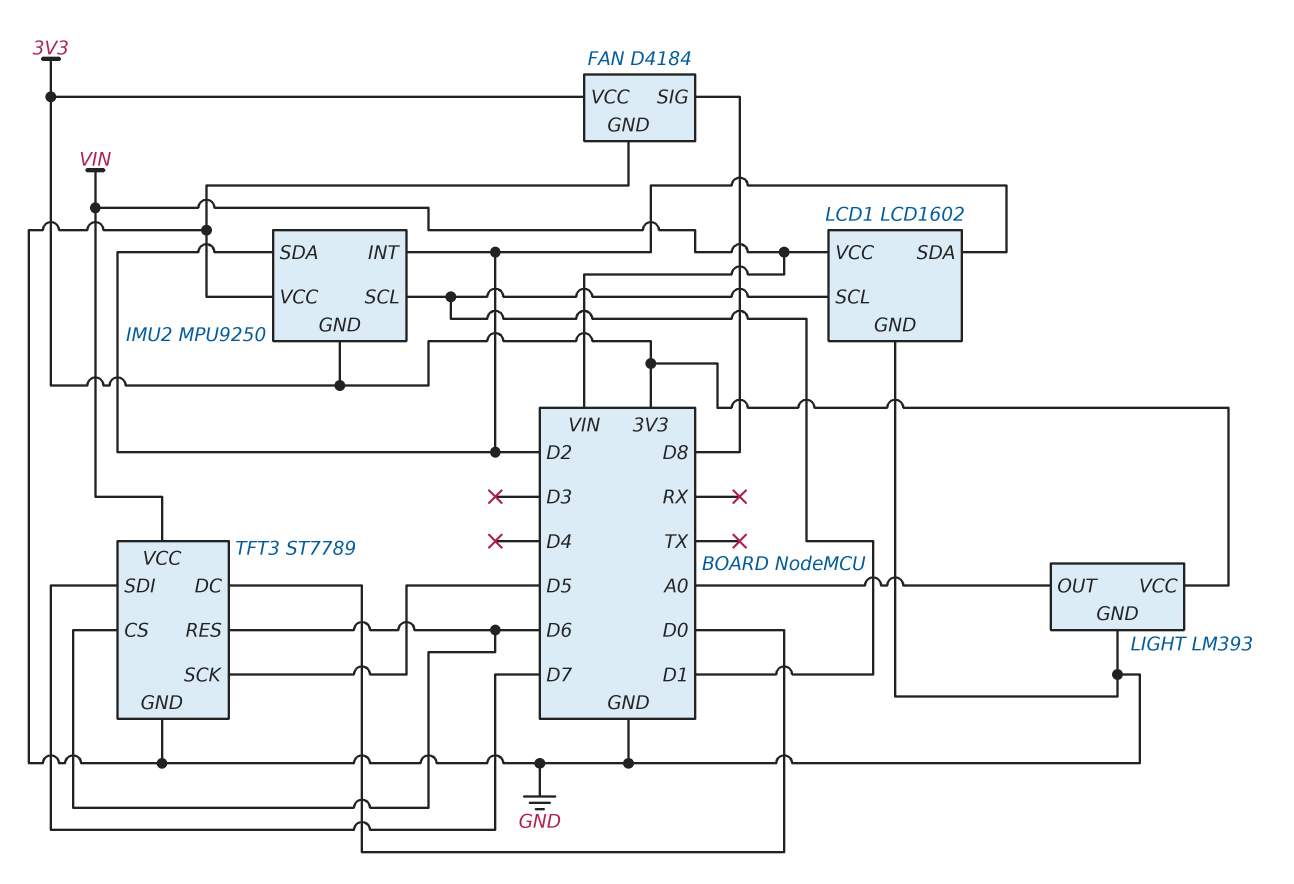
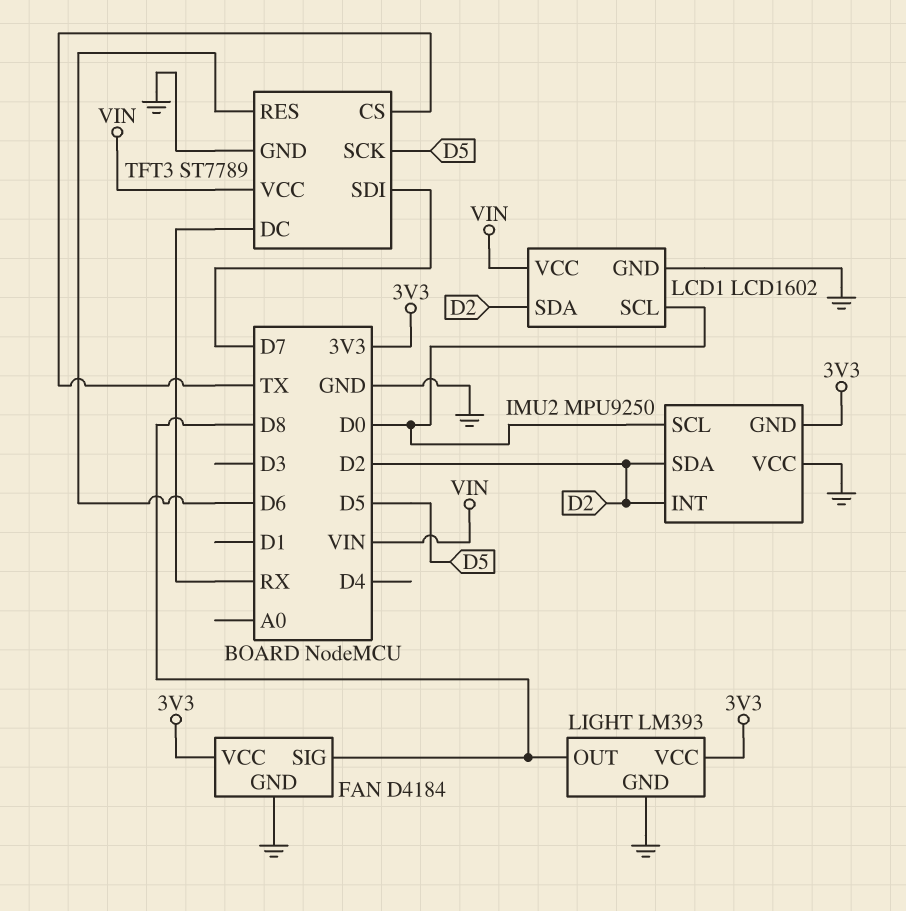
IMU2 pin SCL: D1 -> D0
LCD1 pin SCL: D1 -> D0
LIGHT pin OUT: A0 -> D8
TFT3 pin CS: D6 -> TX
TFT3 pin DC: D0 -> RX

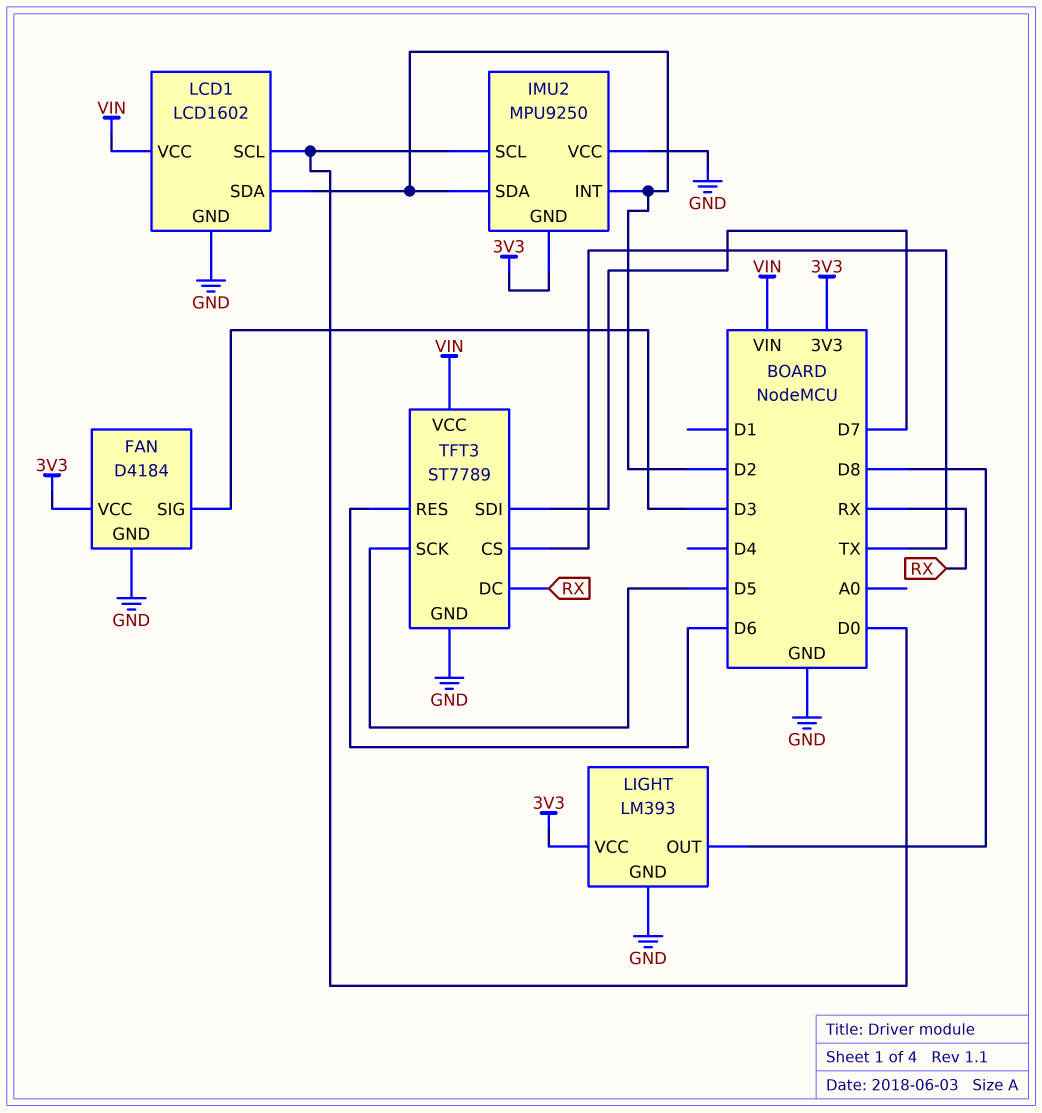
FAN pin SIG: D8 -> D3

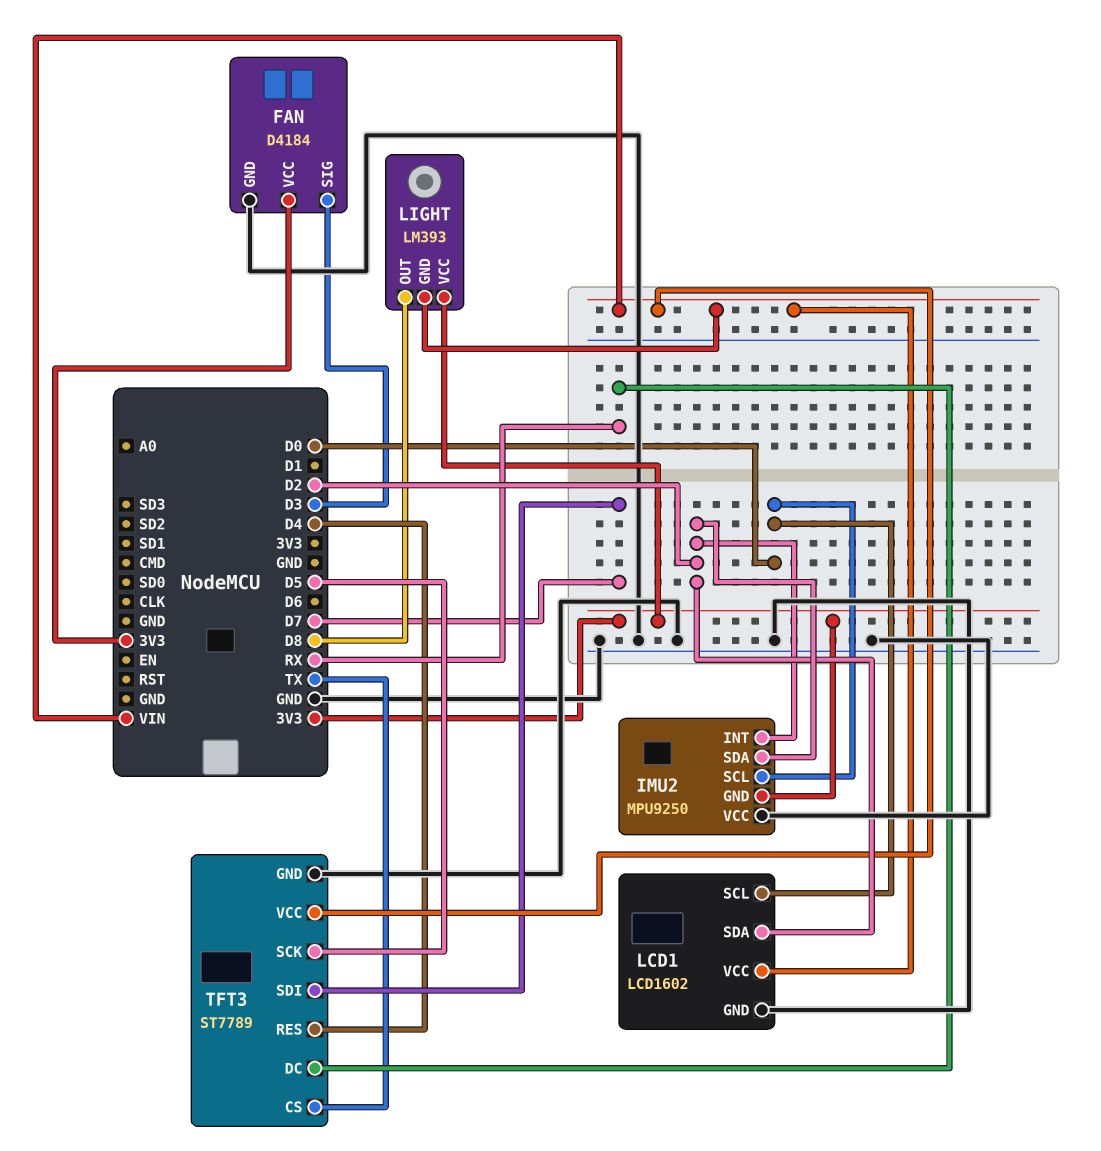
LIGHT pin GND: GND -> VIN
TFT3 pin RES: D6 -> D4

